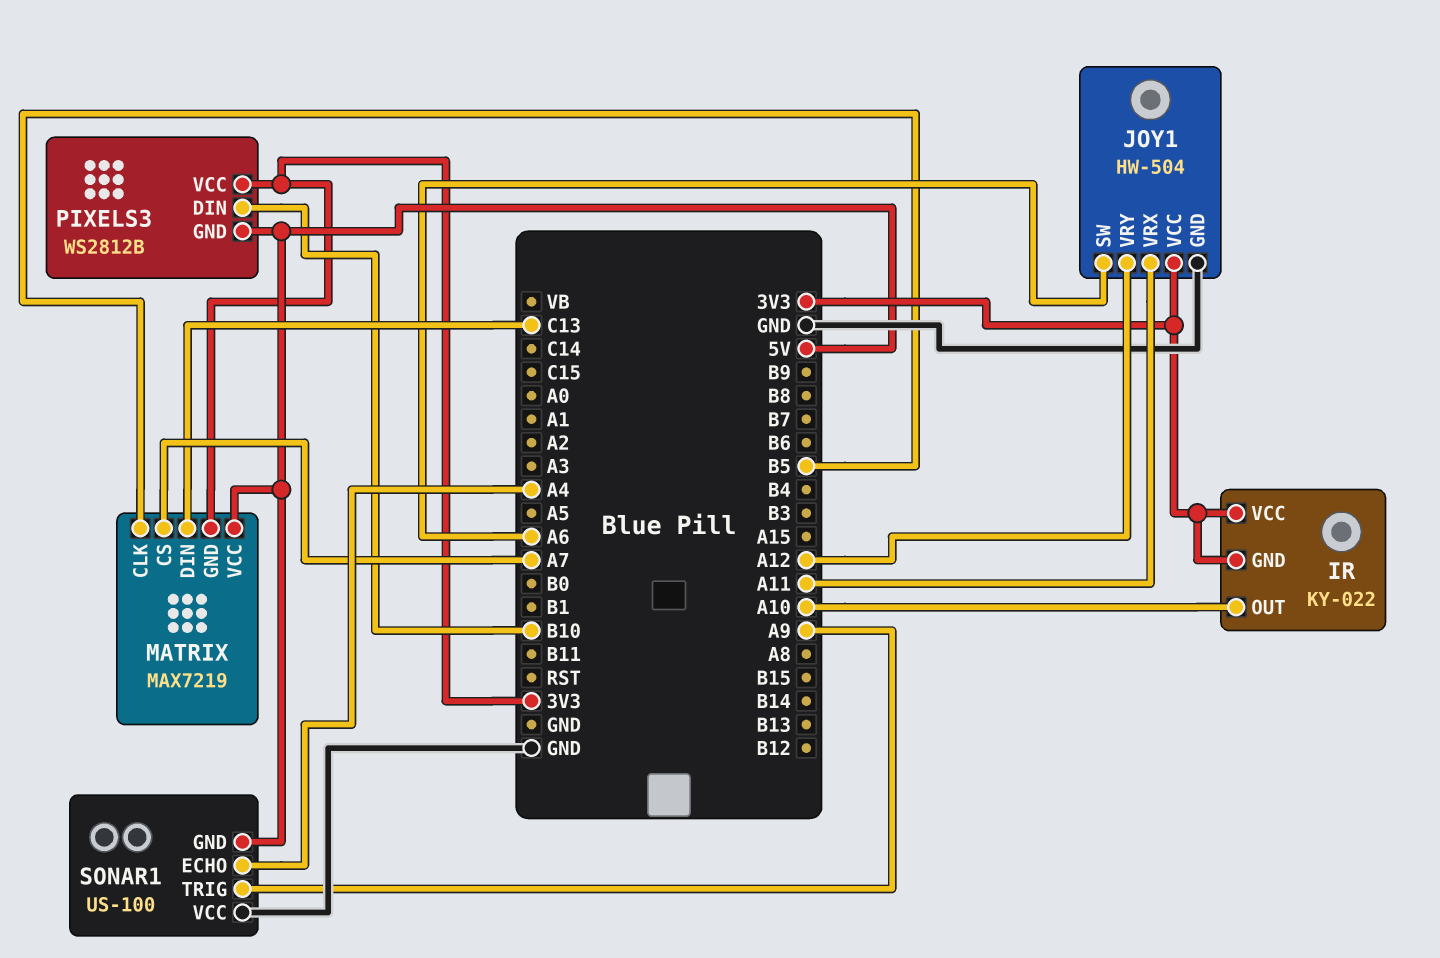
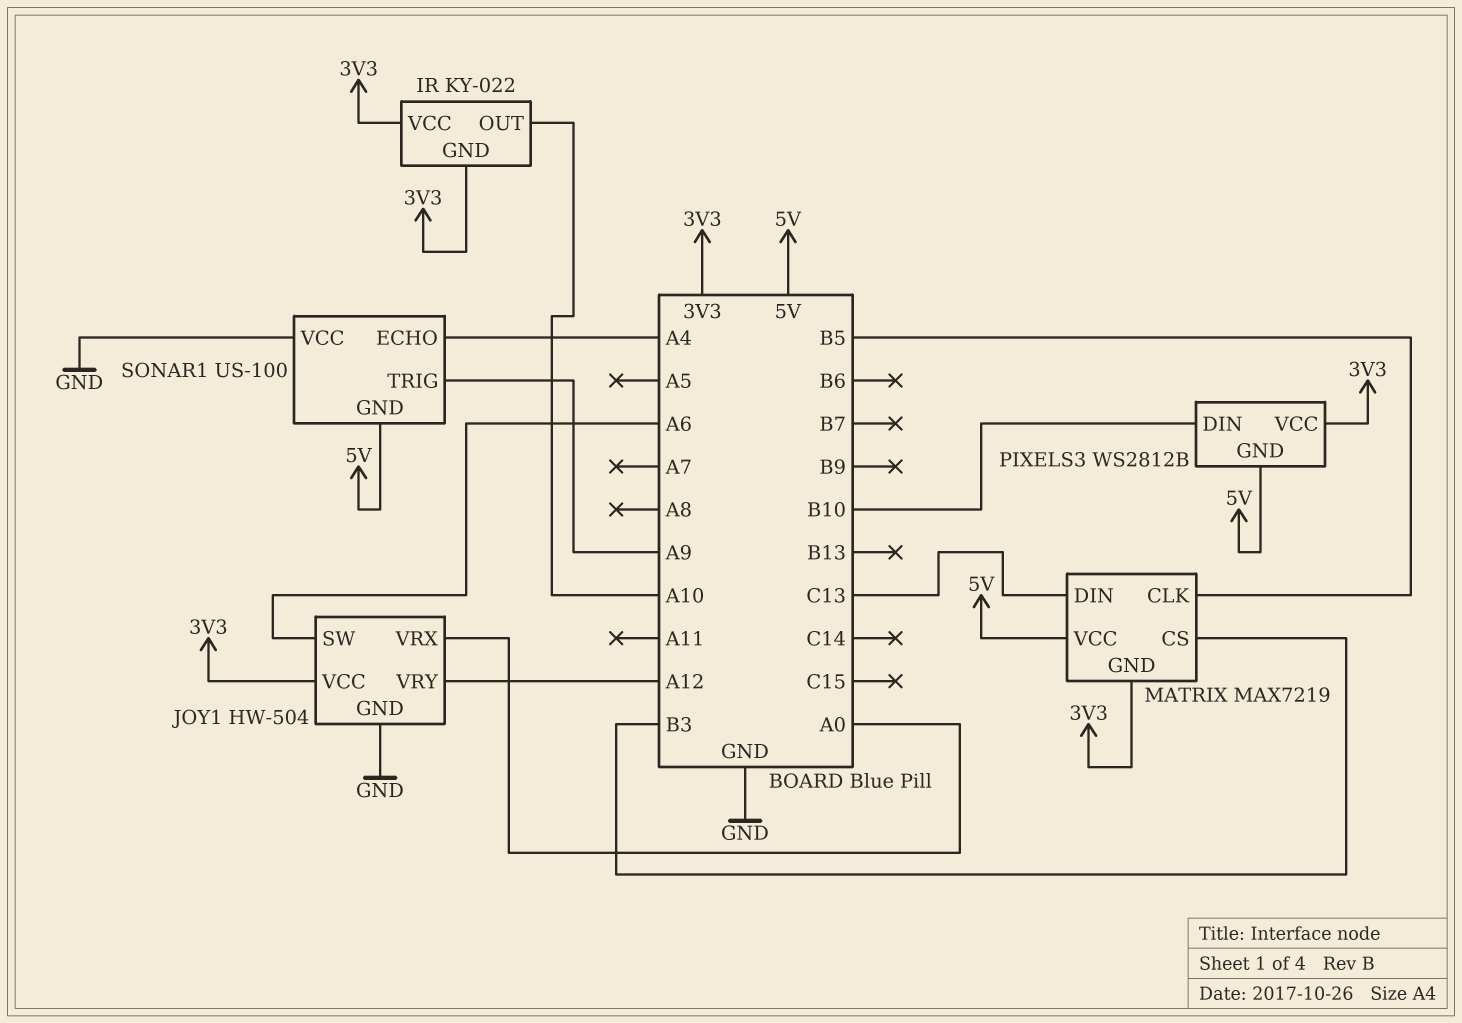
JOY1 pin VRX: A11 -> A0
MATRIX pin CS: A7 -> B3

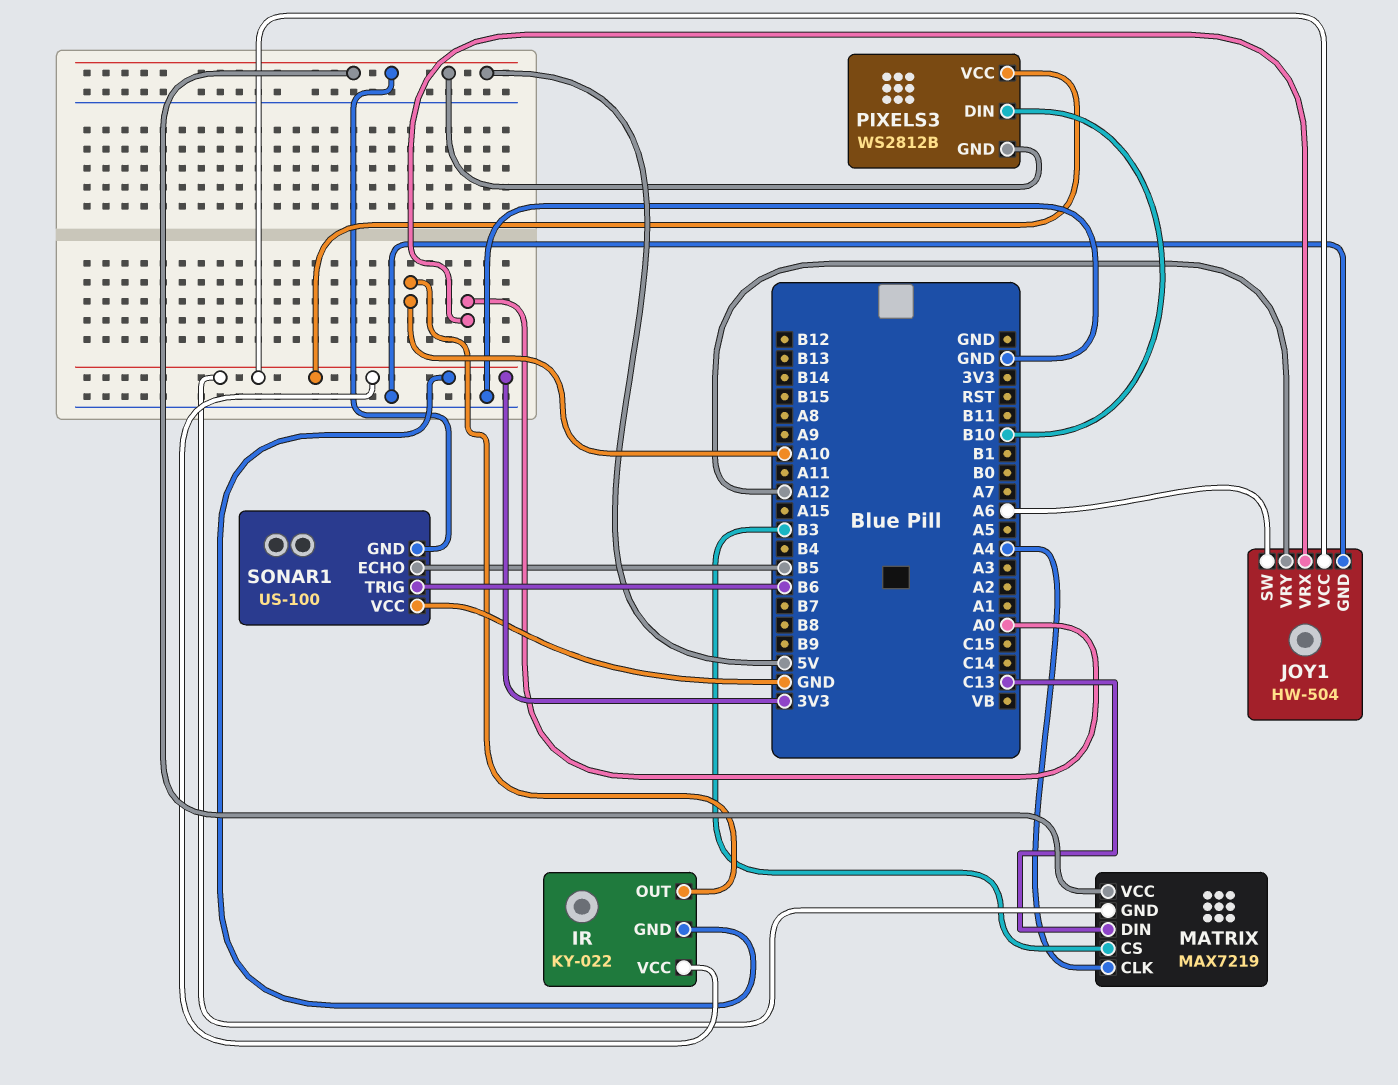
MATRIX pin CLK: B5 -> A4
SONAR1 pin ECHO: A4 -> B5
SONAR1 pin TRIG: A9 -> B6

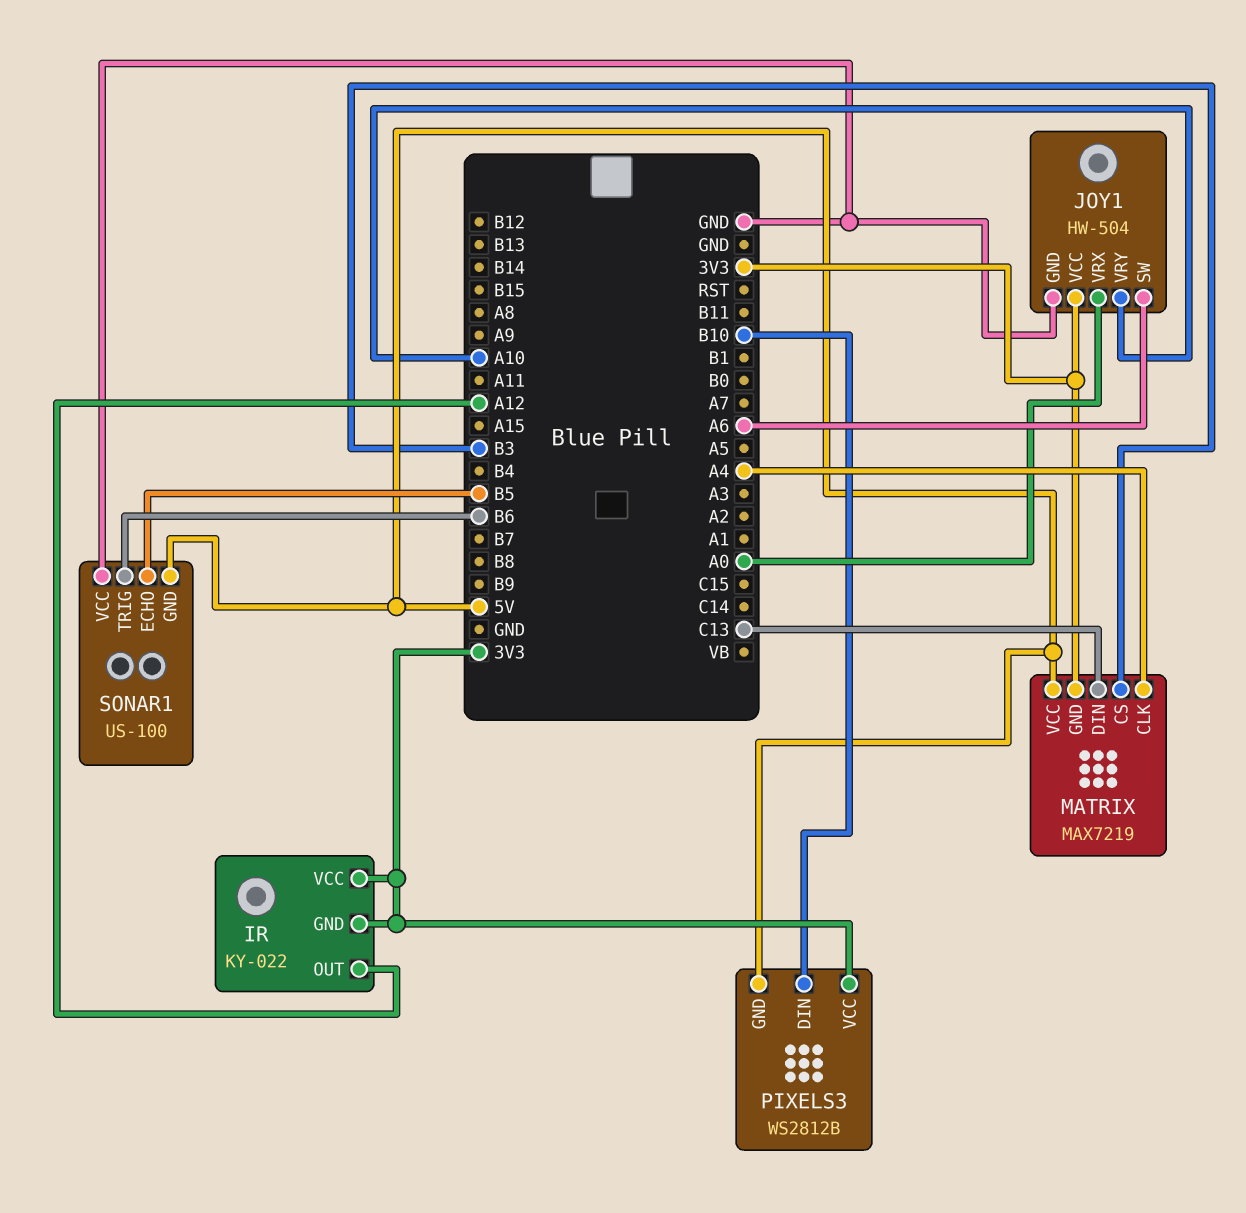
IR pin OUT: A10 -> A12
JOY1 pin VRY: A12 -> A10

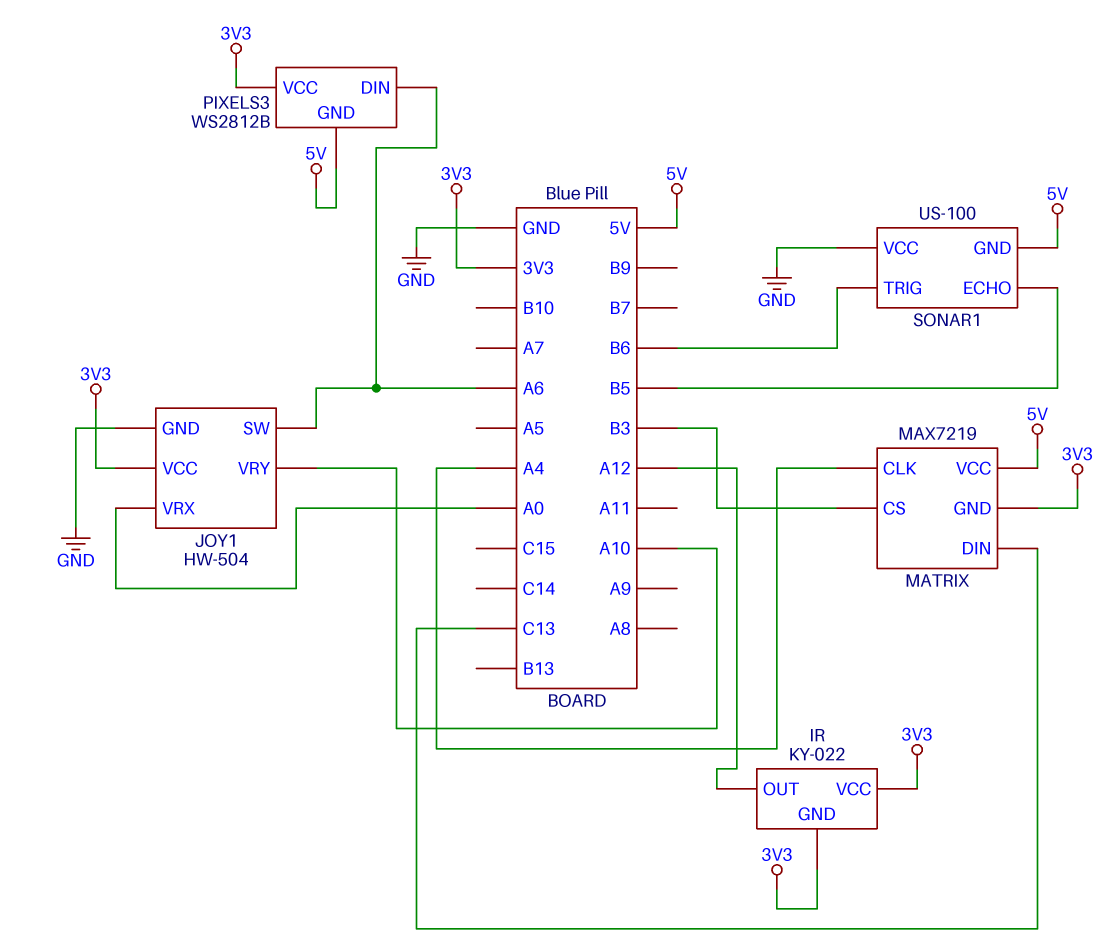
PIXELS3 pin DIN: B10 -> A6

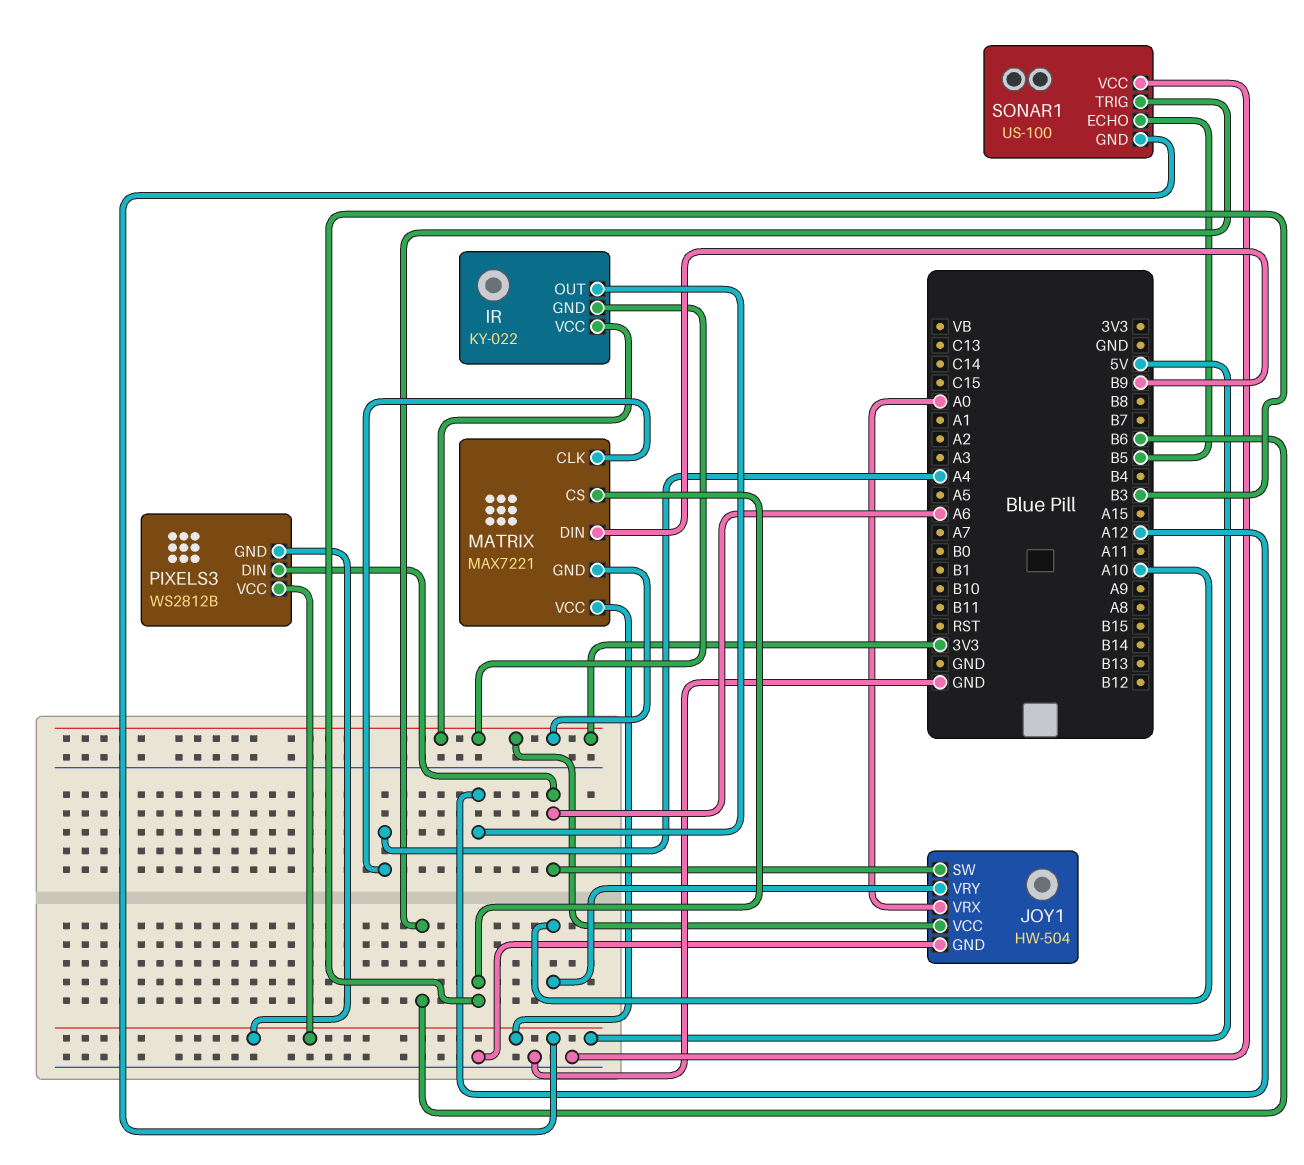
MATRIX: MAX7219 -> MAX7221
MATRIX pin DIN: C13 -> B9
PIXELS3 pin VCC: 3V3 -> 5V

